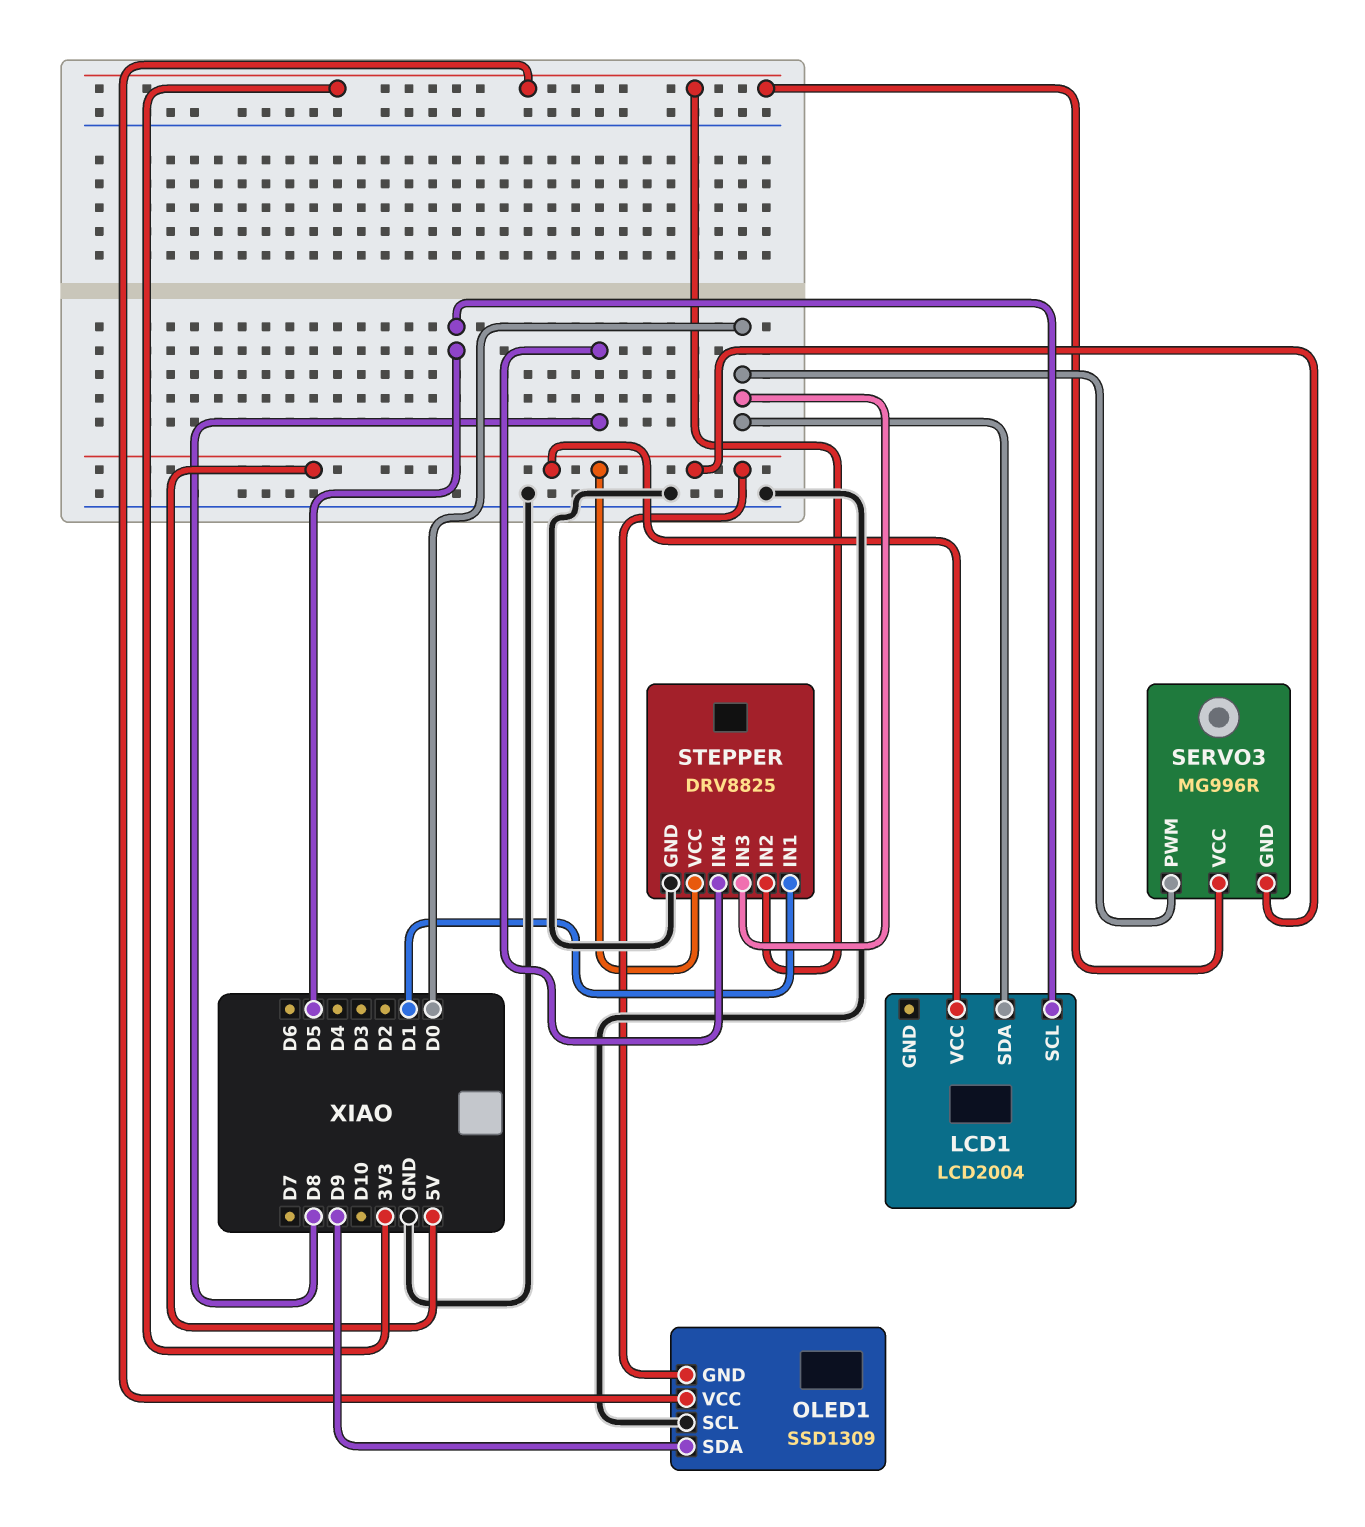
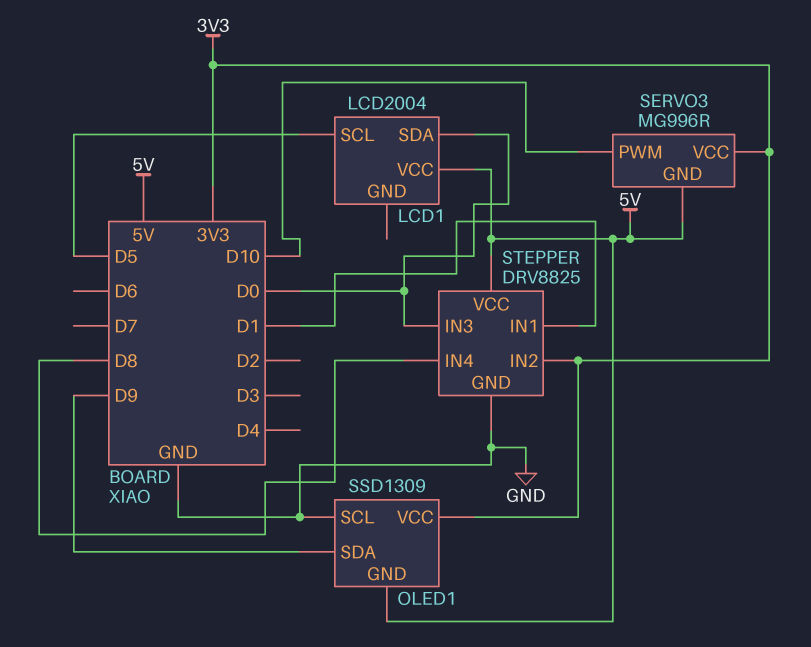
SERVO3 pin PWM: D0 -> D10

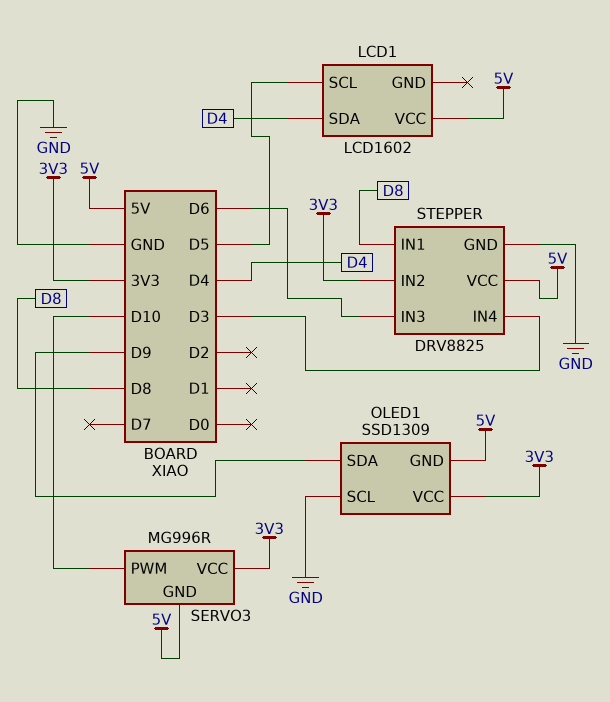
LCD1: LCD2004 -> LCD1602
LCD1 pin SDA: D0 -> D4
STEPPER pin IN1: D1 -> D8
STEPPER pin IN3: D0 -> D6
STEPPER pin IN4: D8 -> D3

